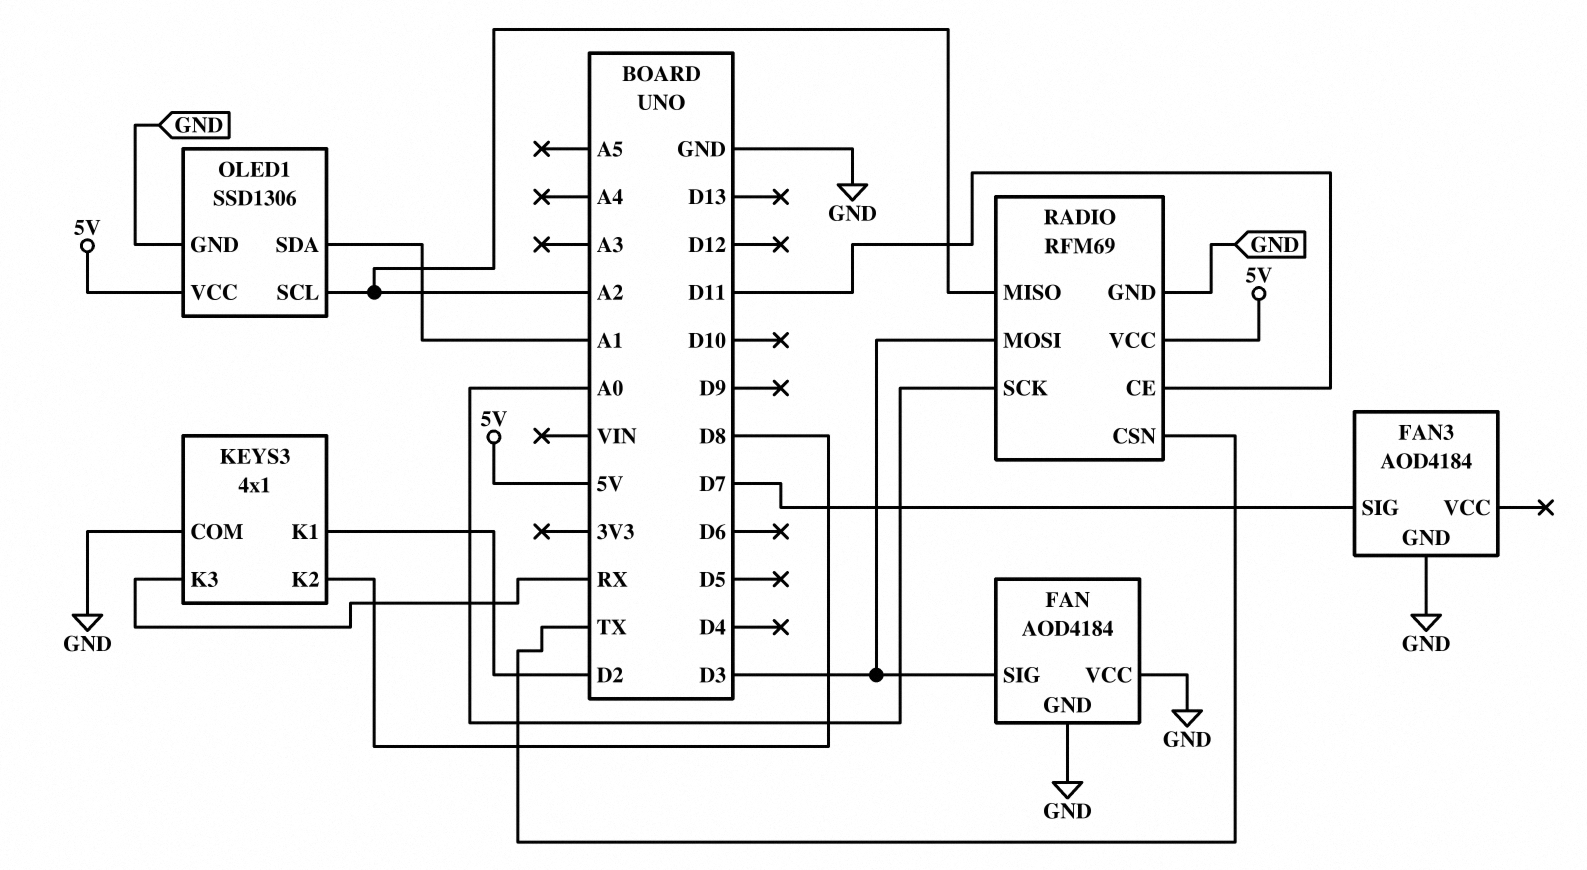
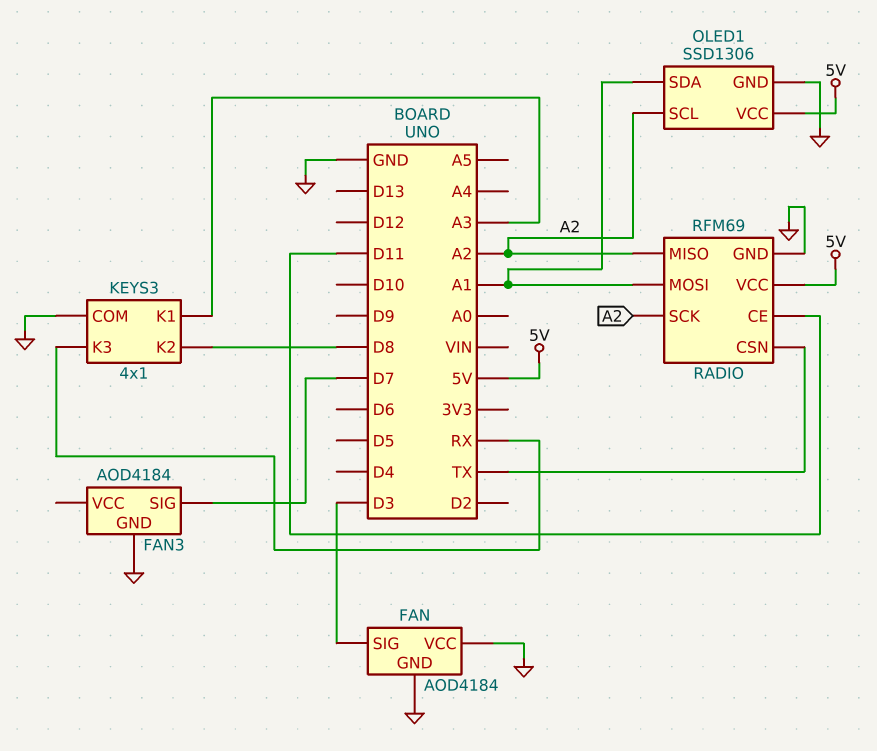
KEYS3 pin K1: D2 -> A3
RADIO pin MOSI: D3 -> A1
RADIO pin SCK: A0 -> A2

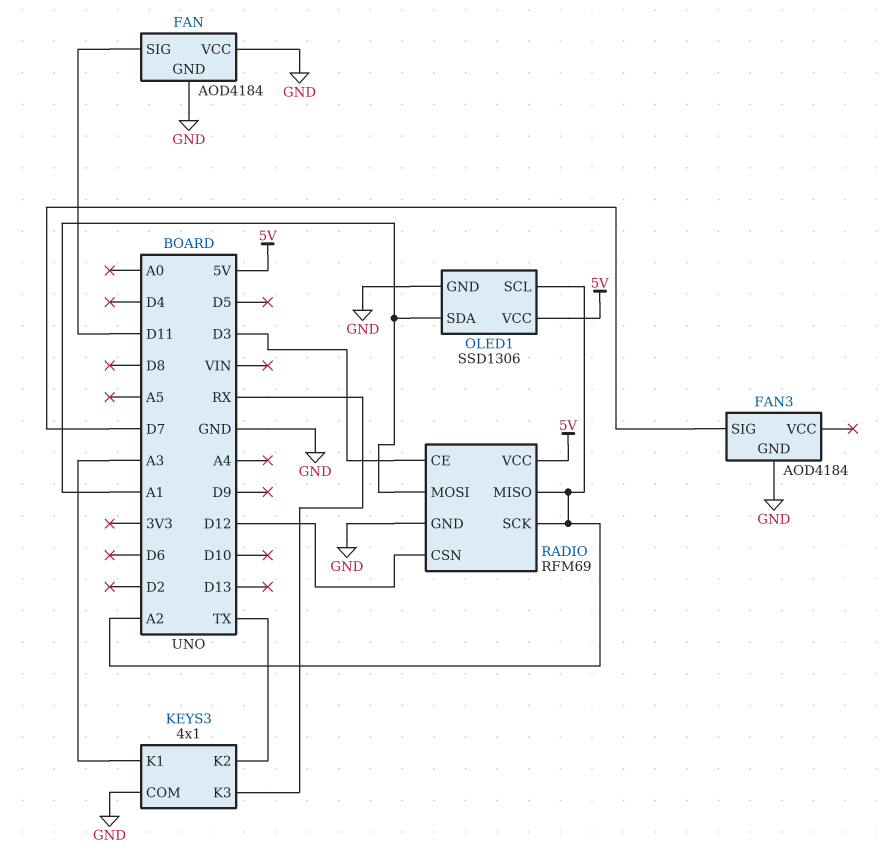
FAN pin SIG: D3 -> D11
KEYS3 pin K2: D8 -> TX
RADIO pin CE: D11 -> D3
RADIO pin CSN: TX -> D12

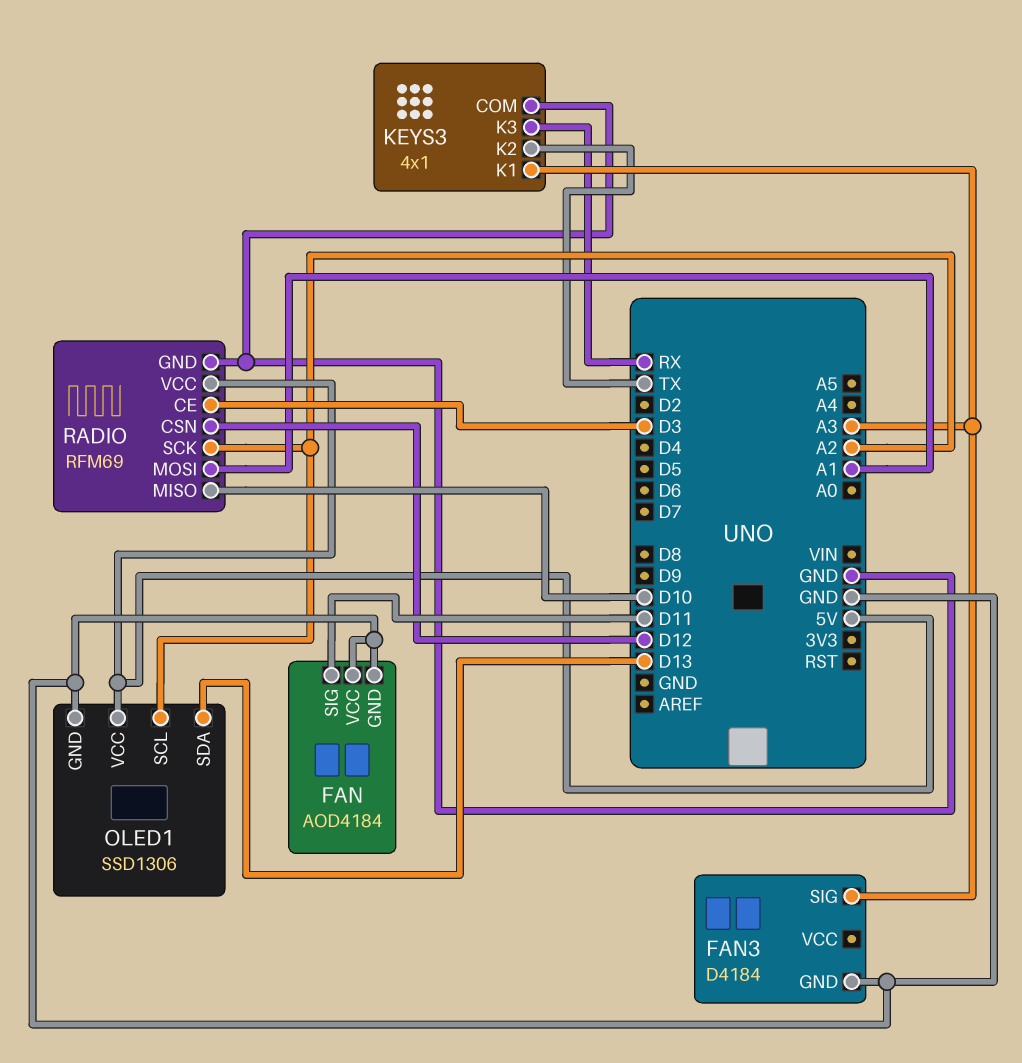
FAN3: AOD4184 -> D4184
FAN3 pin SIG: D7 -> A3
OLED1 pin SDA: A1 -> D13
RADIO pin MISO: A2 -> D10

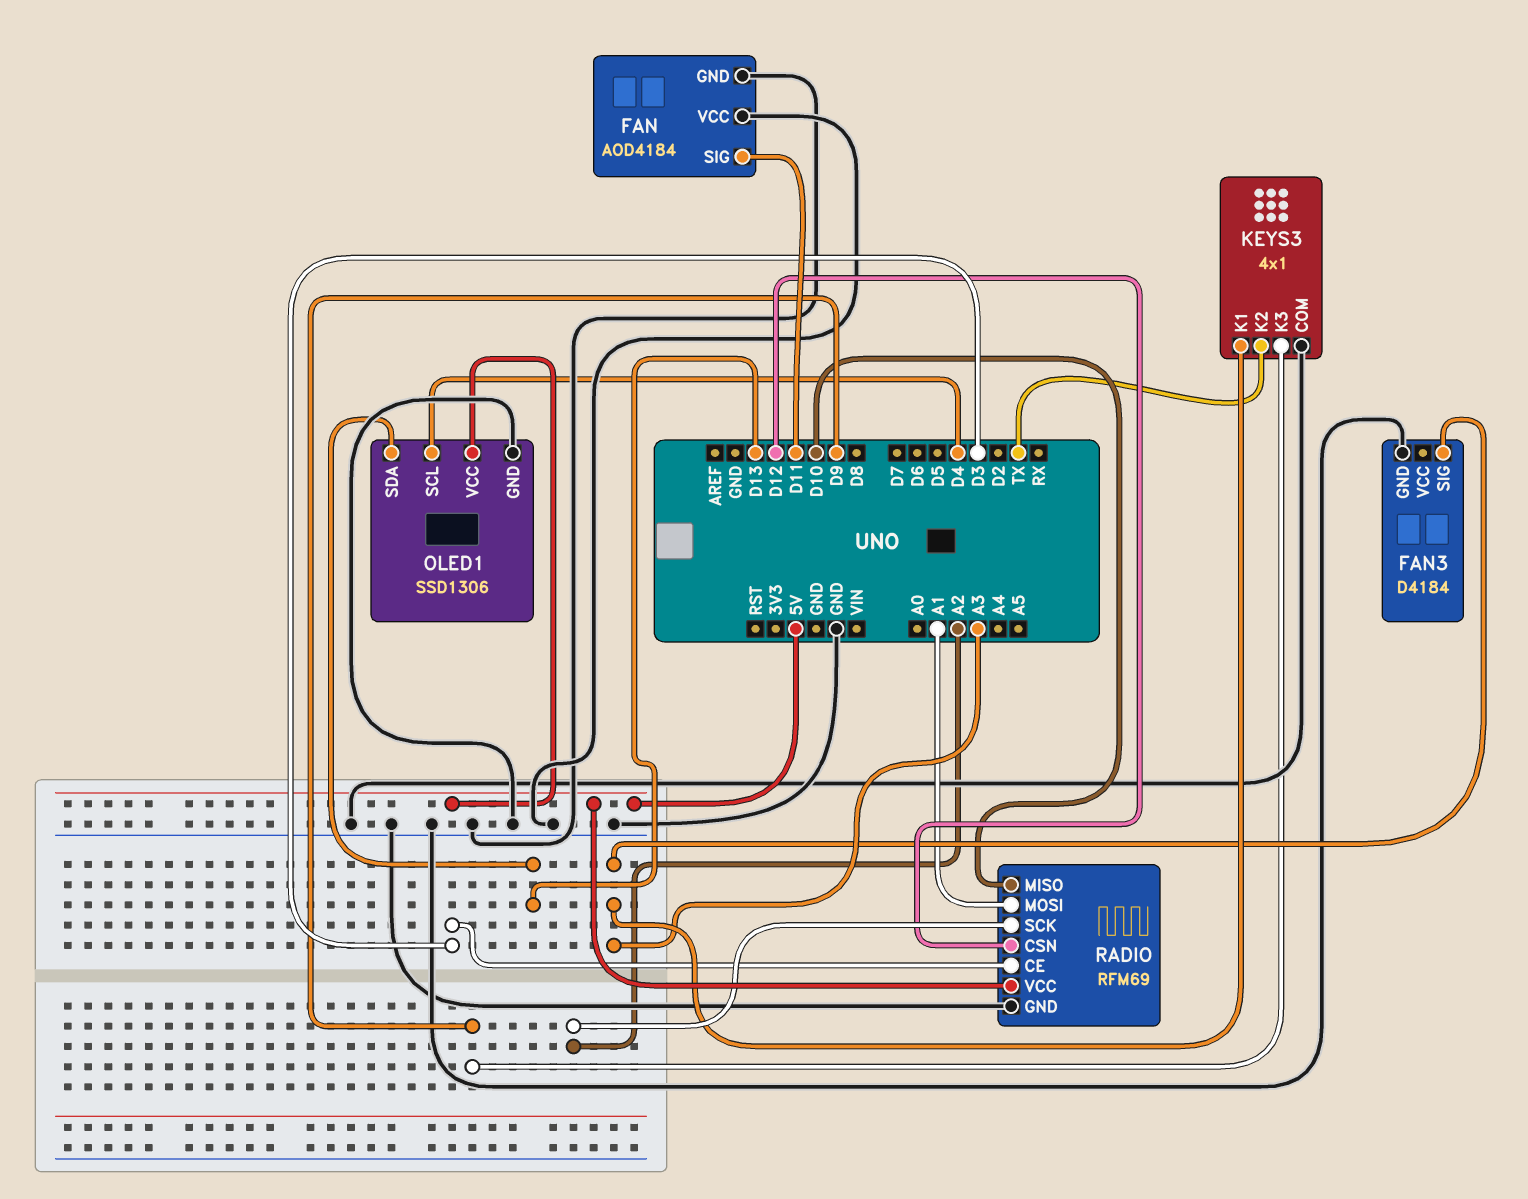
KEYS3 pin K3: RX -> D9
OLED1 pin SCL: A2 -> D4

